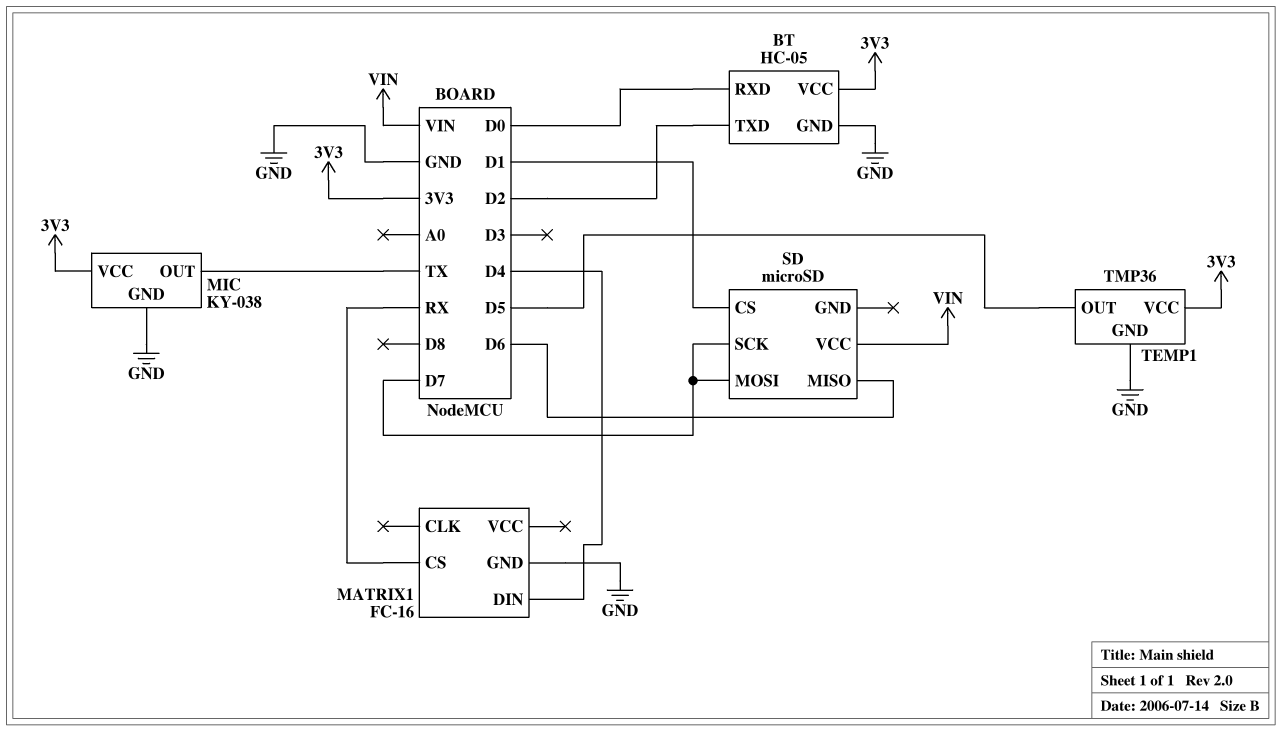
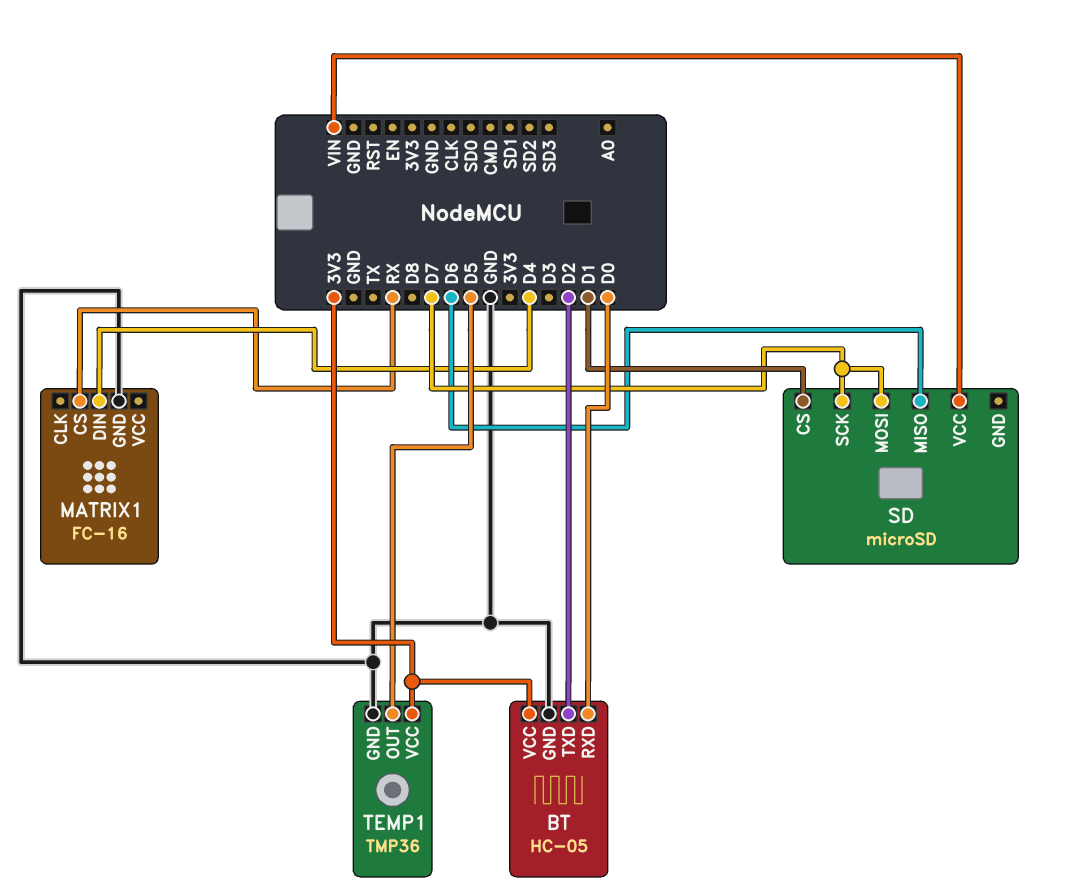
MIC: KY-038 -> none
MIC pin GND: GND -> none
MIC pin OUT: TX -> none
MIC pin VCC: 3V3 -> none

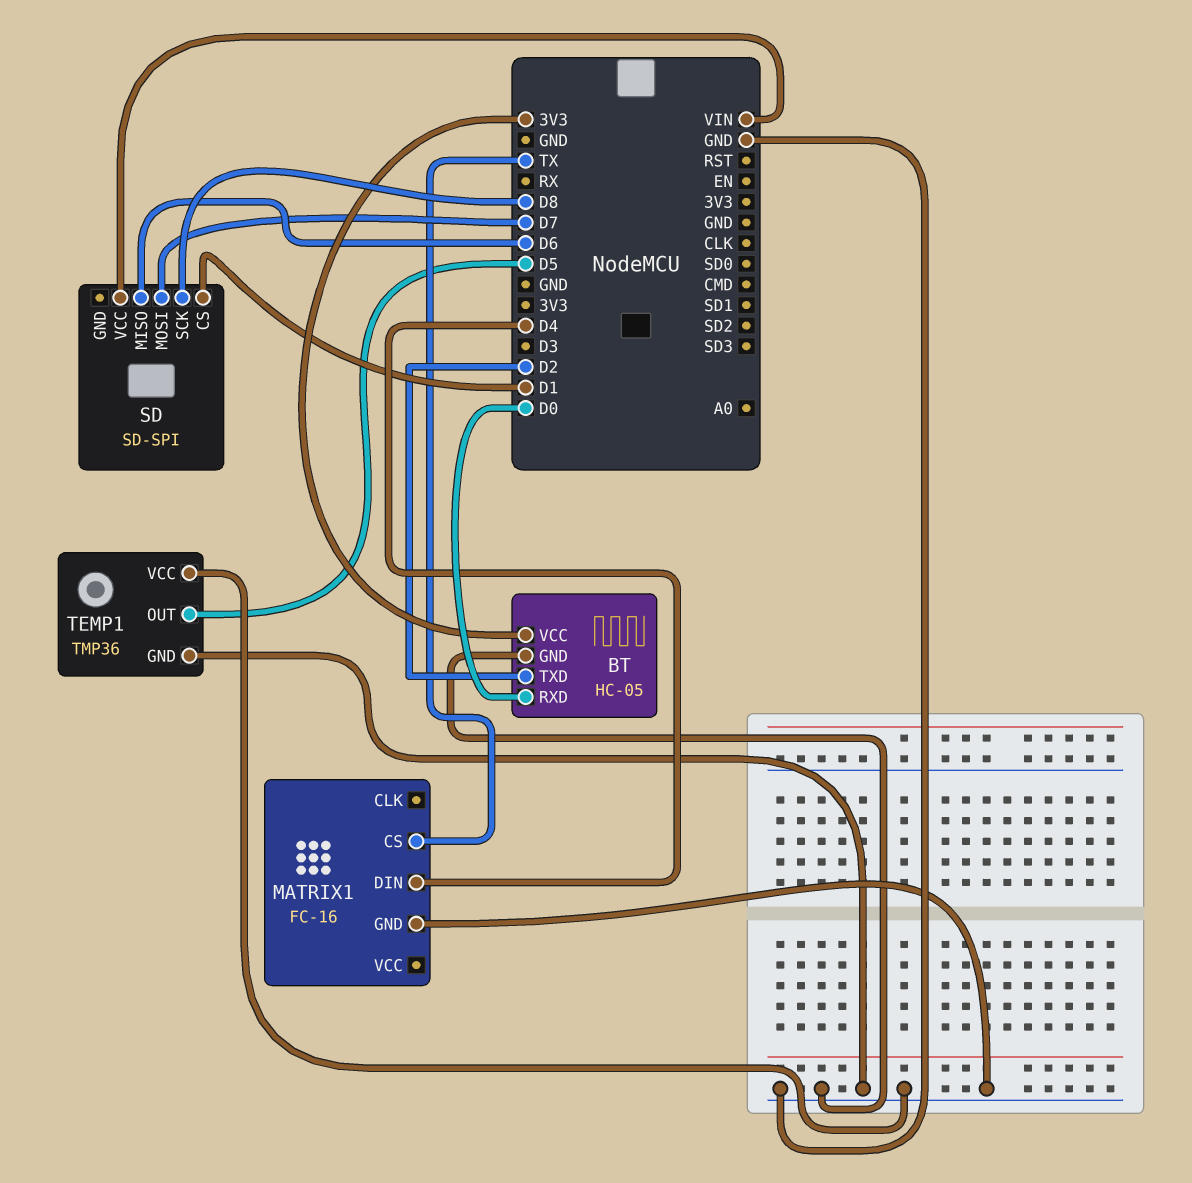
MATRIX1 pin CS: RX -> TX
SD: microSD -> SD-SPI
SD pin SCK: D7 -> D8
TEMP1 pin VCC: 3V3 -> GND

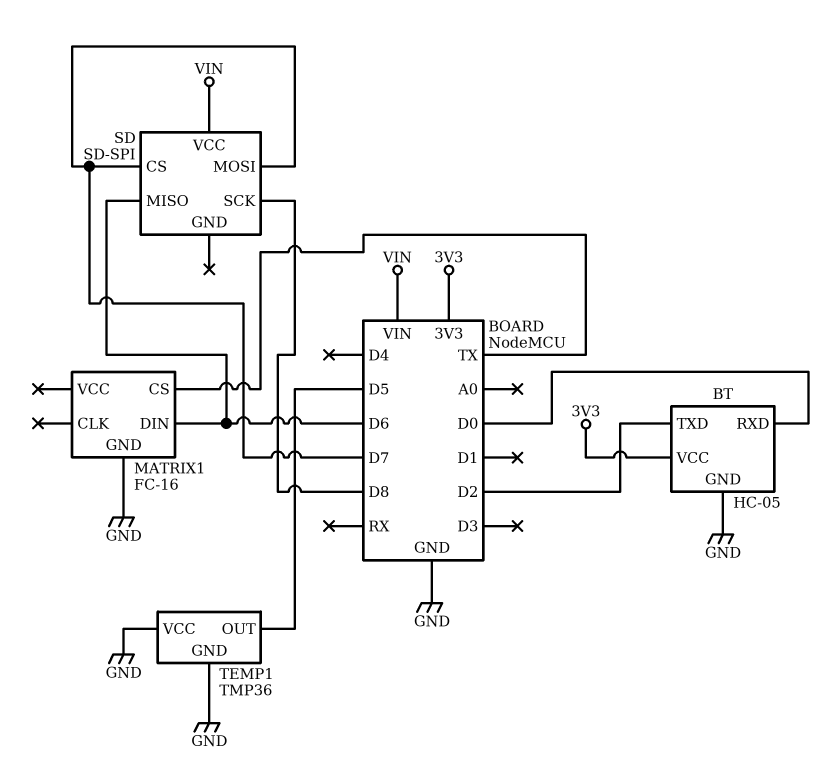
MATRIX1 pin DIN: D4 -> D6
SD pin CS: D1 -> D7

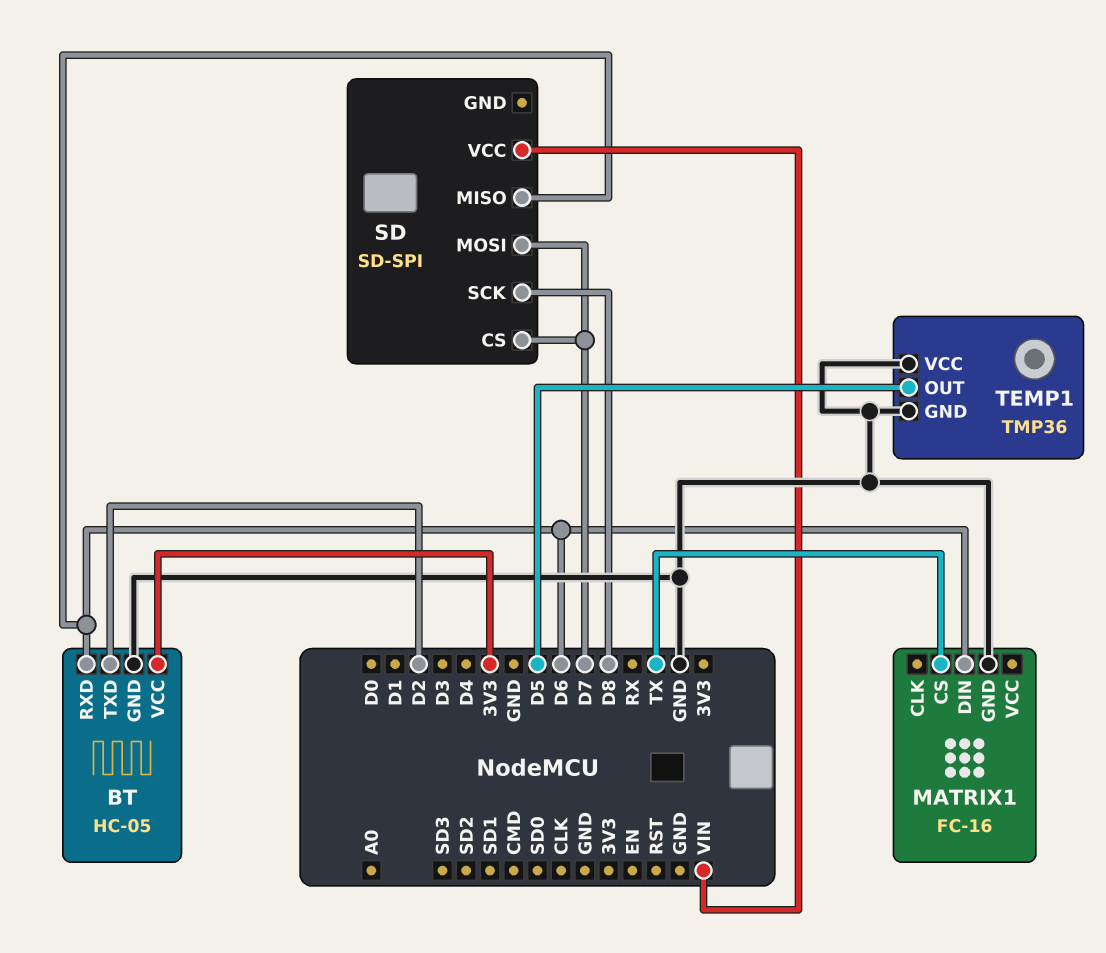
BT pin RXD: D0 -> D6

